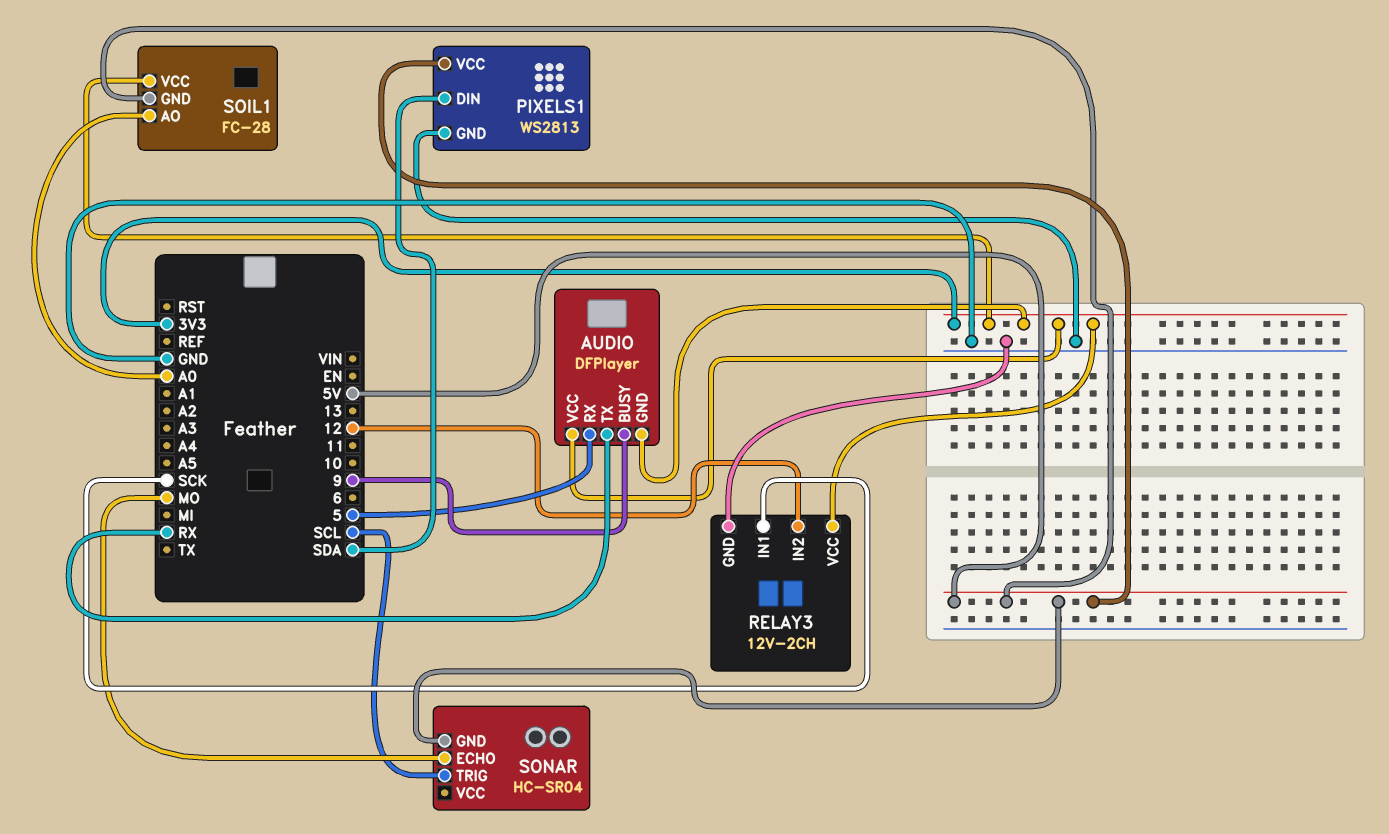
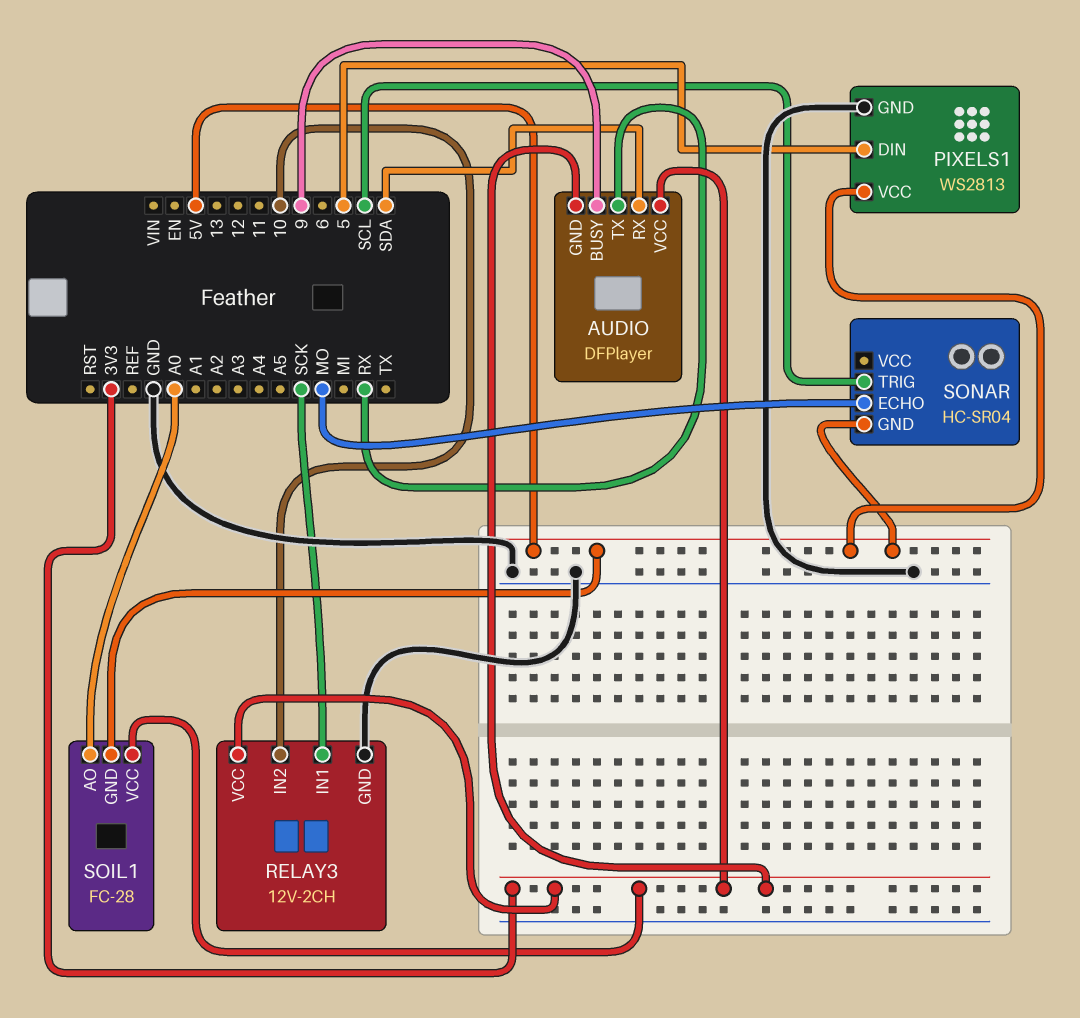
AUDIO pin RX: 5 -> SDA
PIXELS1 pin DIN: SDA -> 5
RELAY3 pin IN2: 12 -> 10

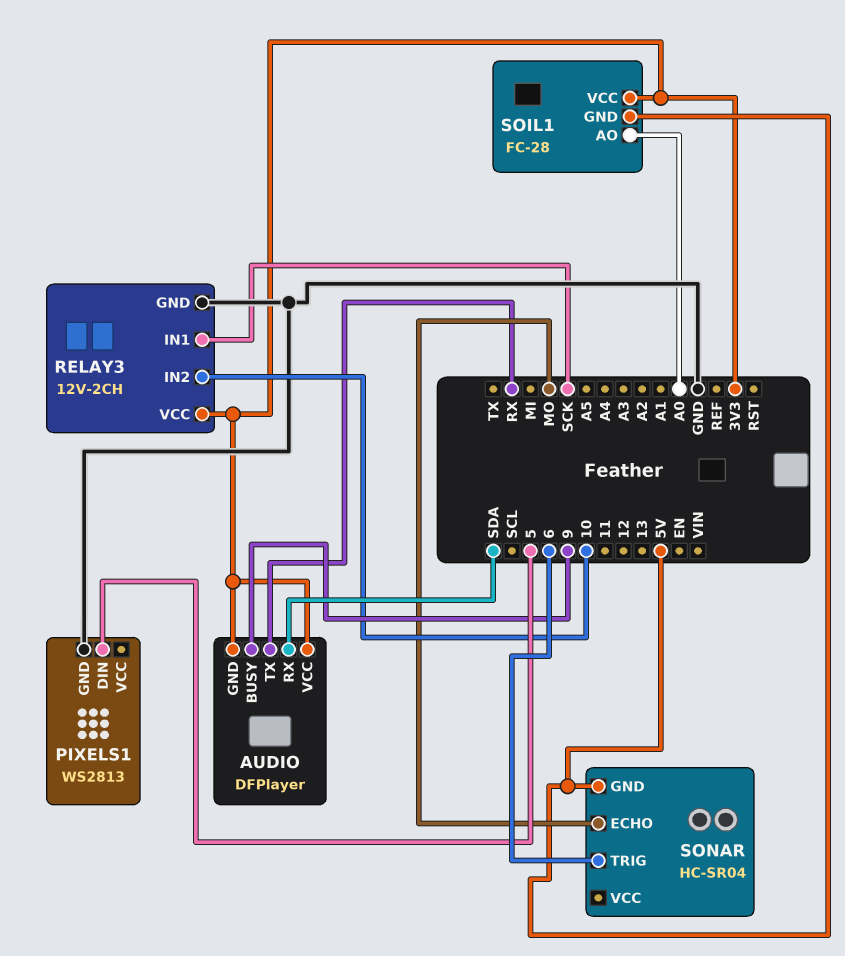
PIXELS1 pin VCC: 5V -> none
SONAR pin TRIG: SCL -> 6

